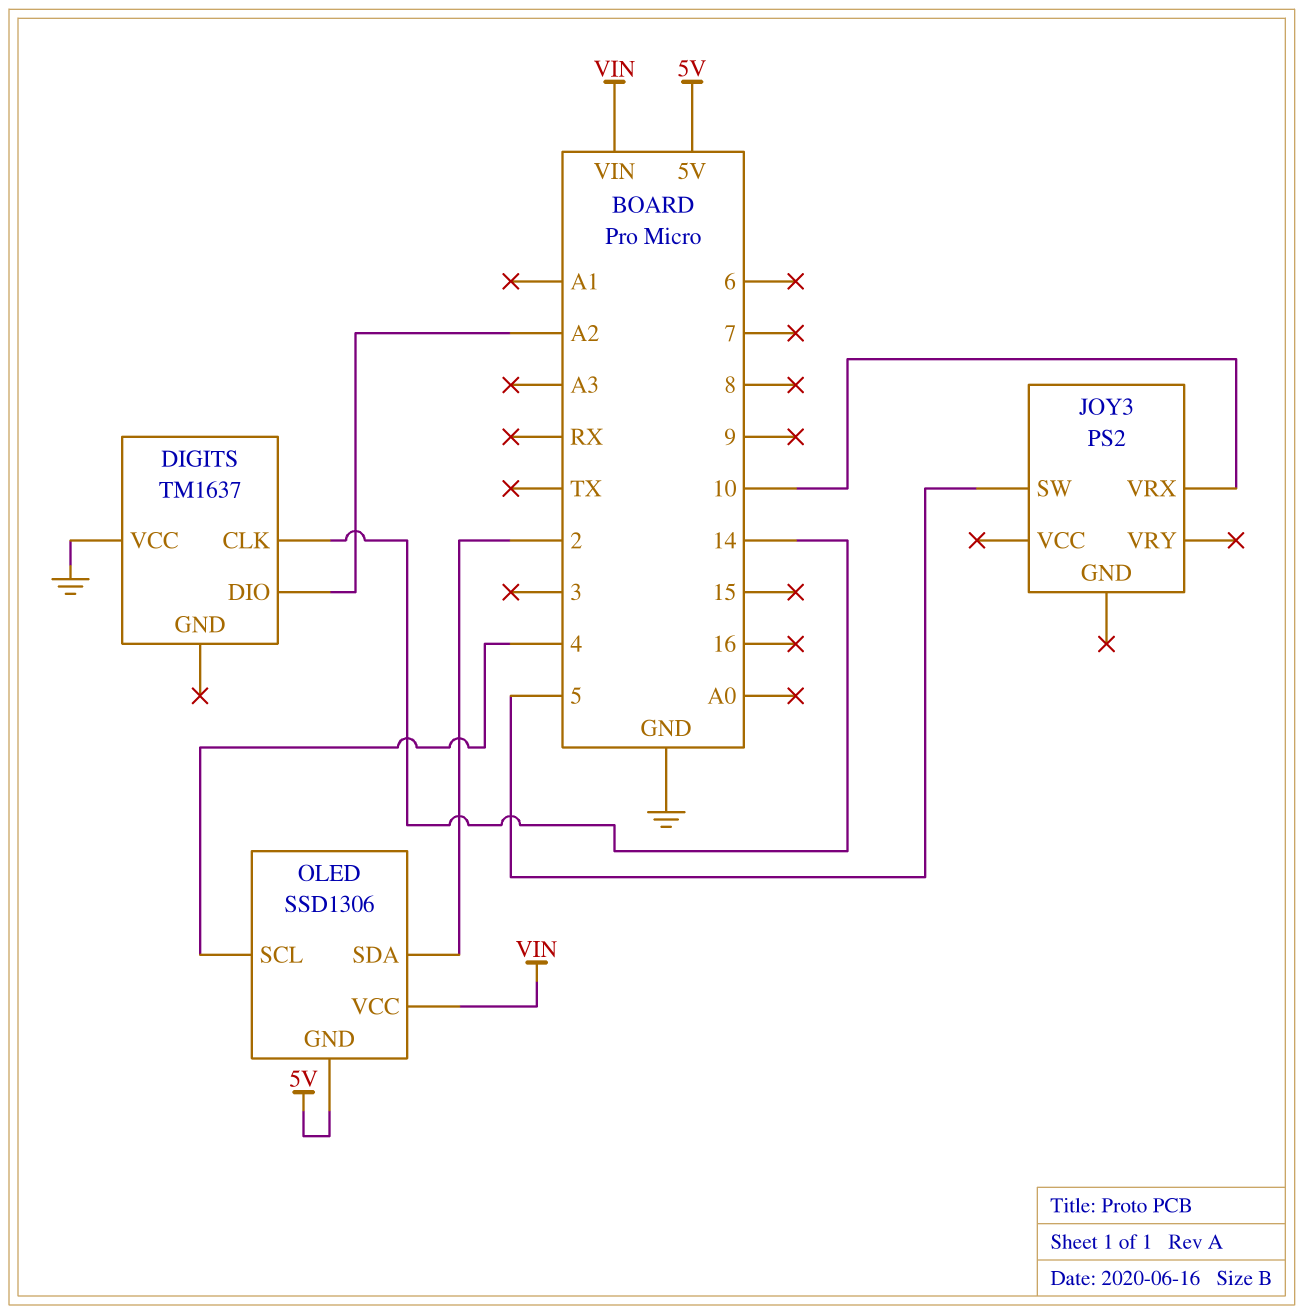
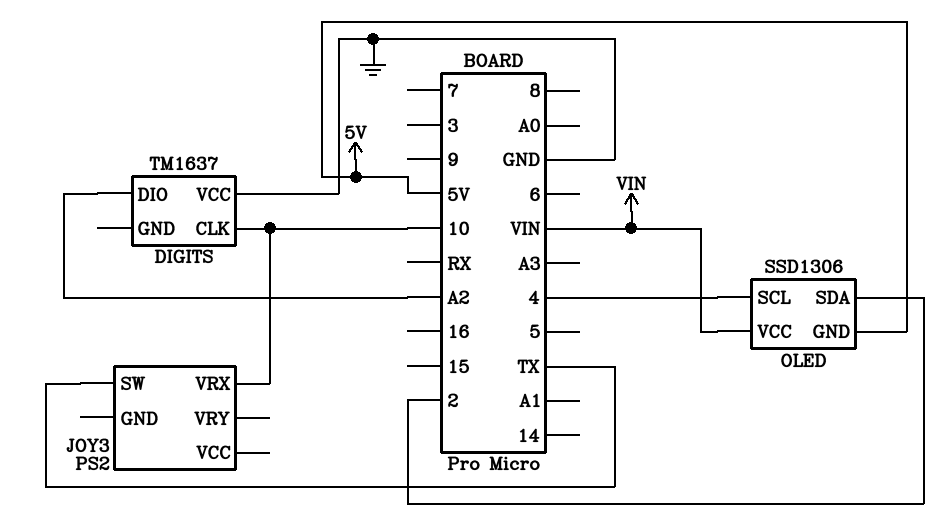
DIGITS pin CLK: 14 -> 10
JOY3 pin SW: 5 -> TX

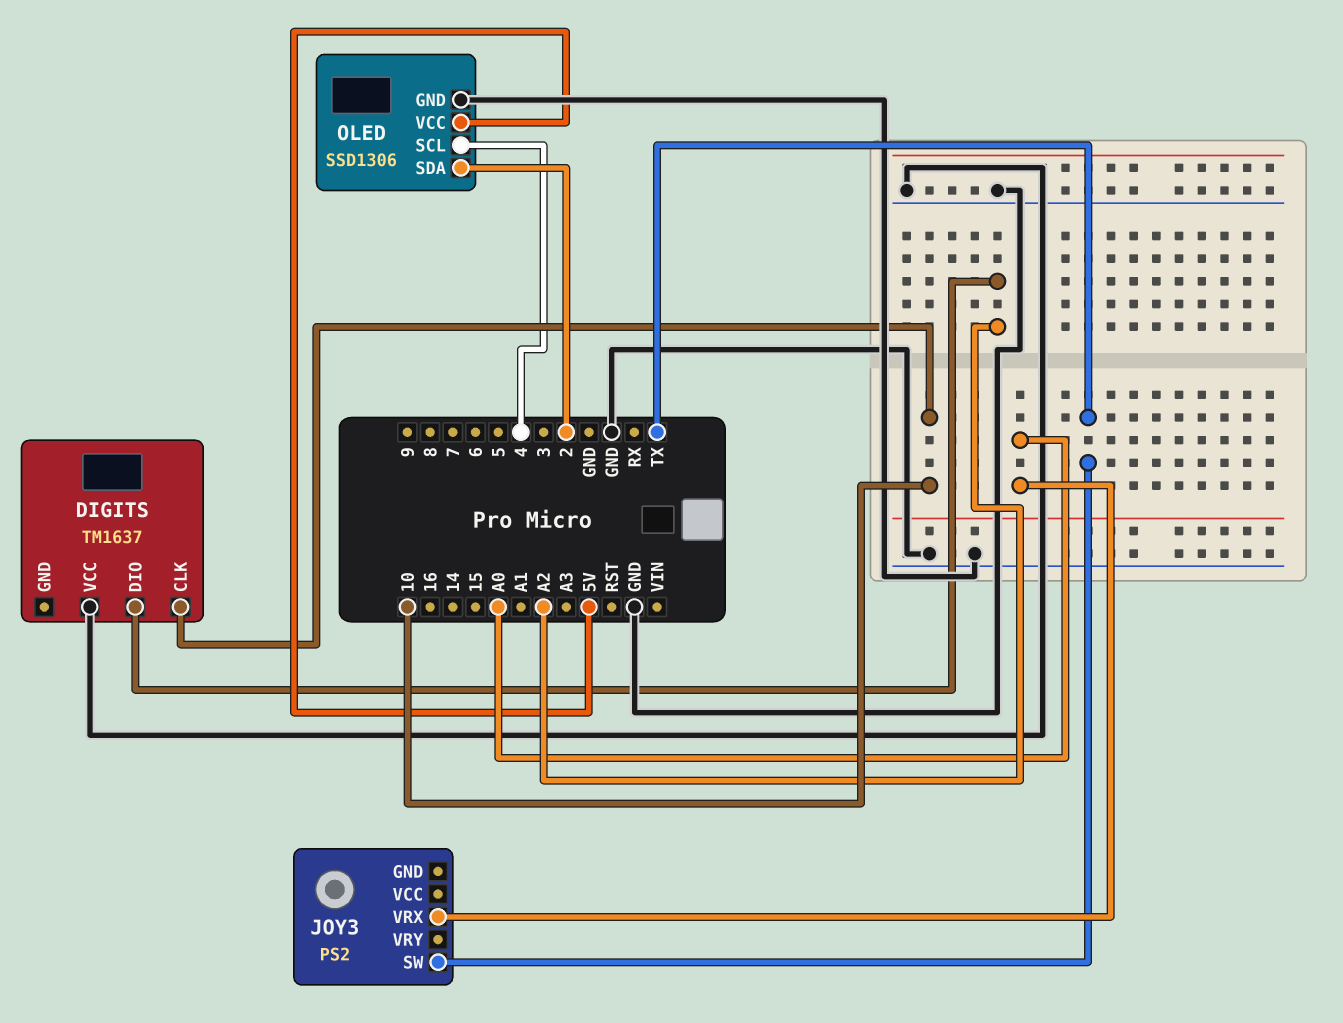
JOY3 pin VRX: 10 -> A0
OLED pin GND: 5V -> GND
OLED pin VCC: VIN -> 5V

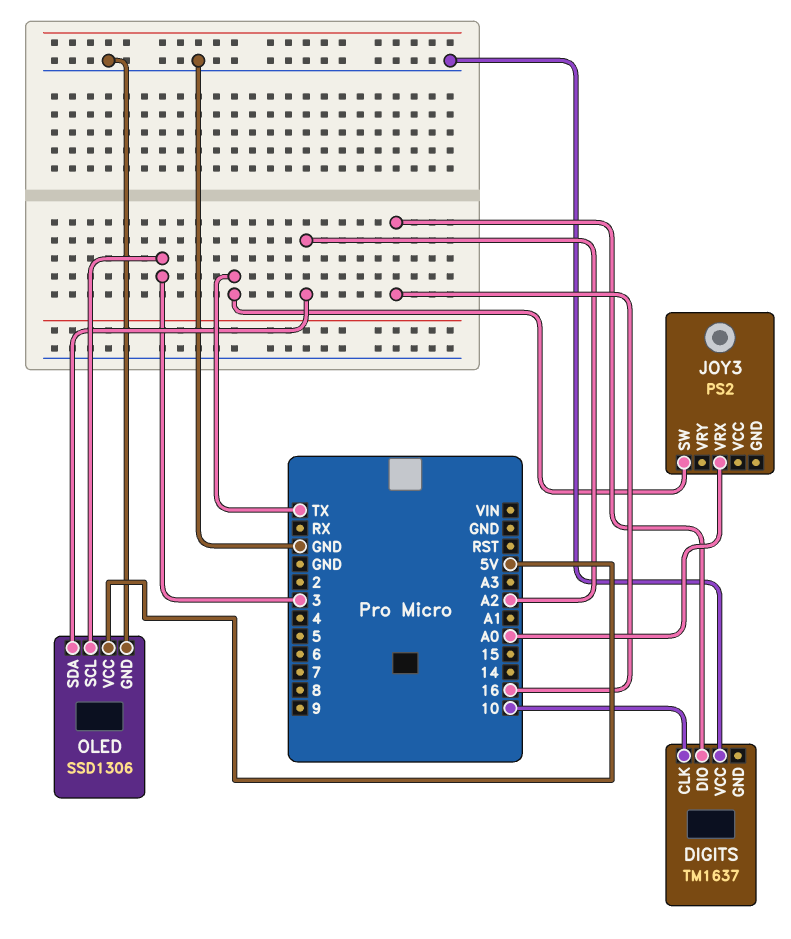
DIGITS pin DIO: A2 -> 16
OLED pin SCL: 4 -> 3
OLED pin SDA: 2 -> A2

